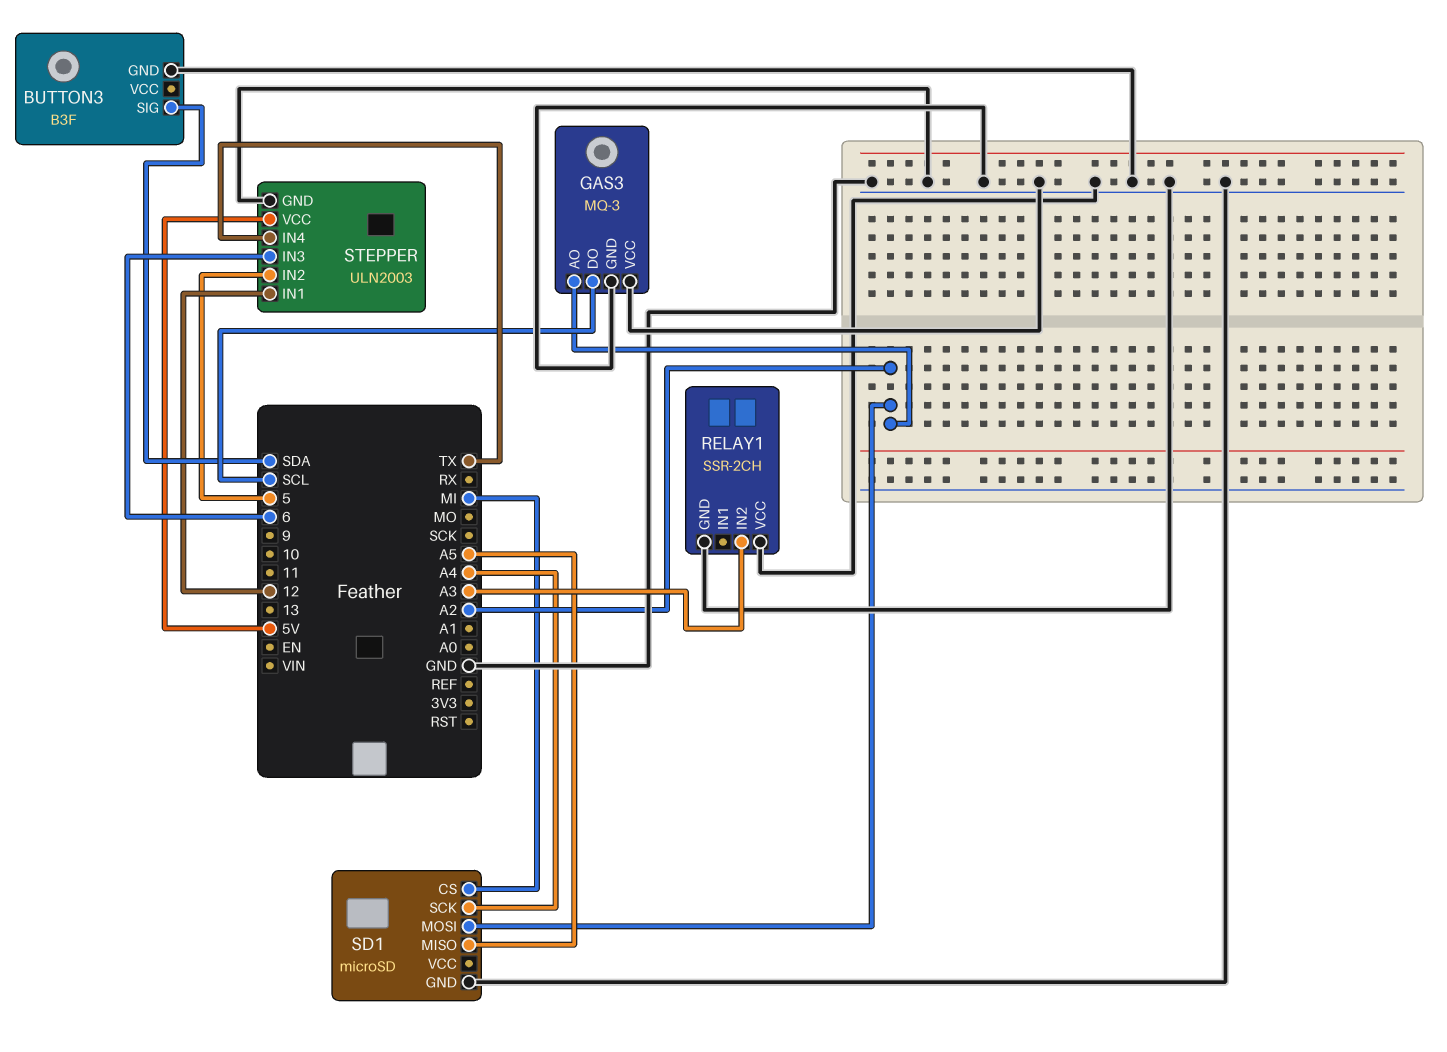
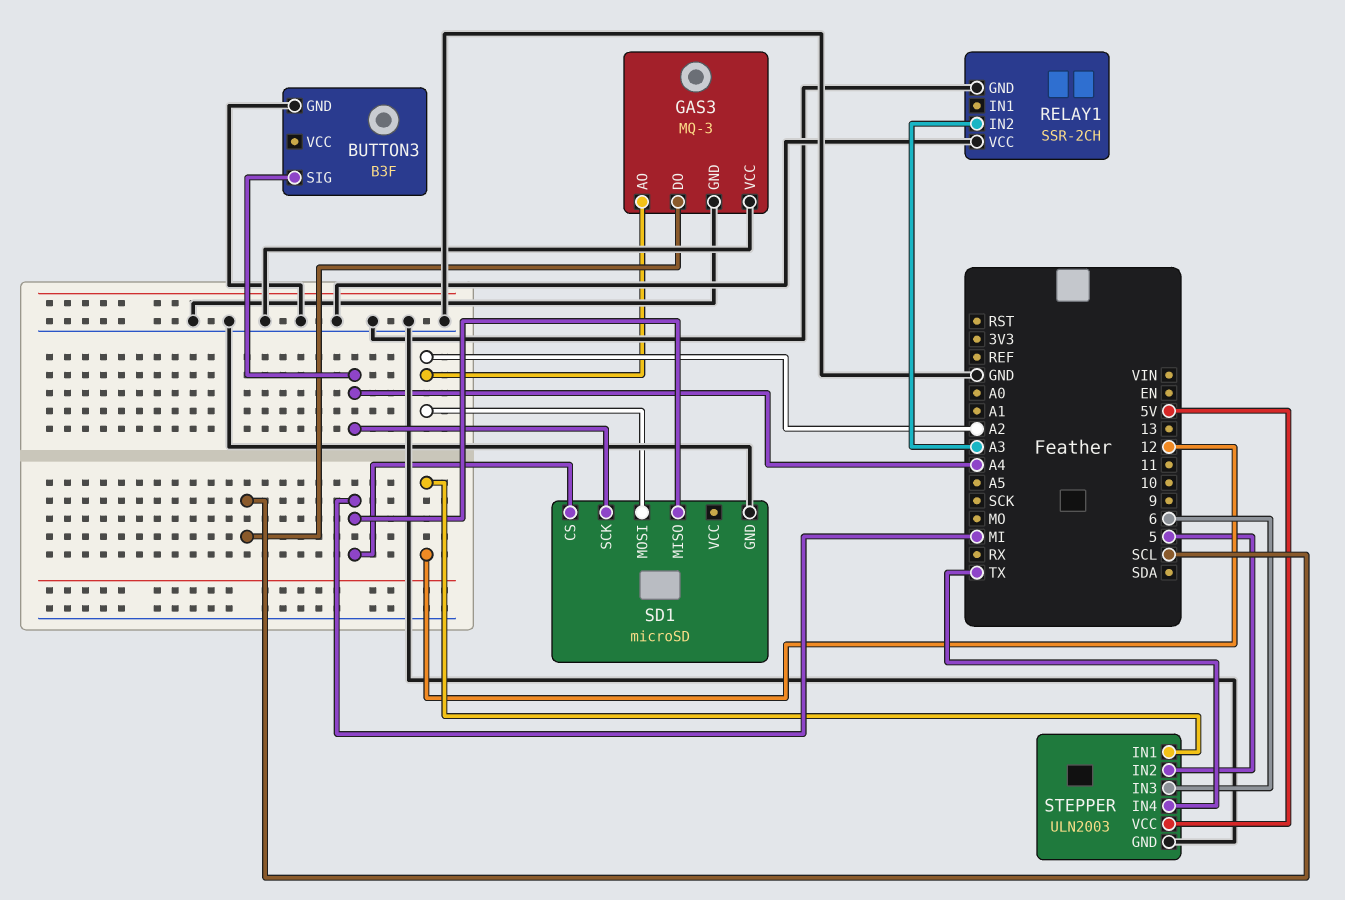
BUTTON3 pin SIG: SDA -> A4
SD1 pin MISO: A5 -> MI

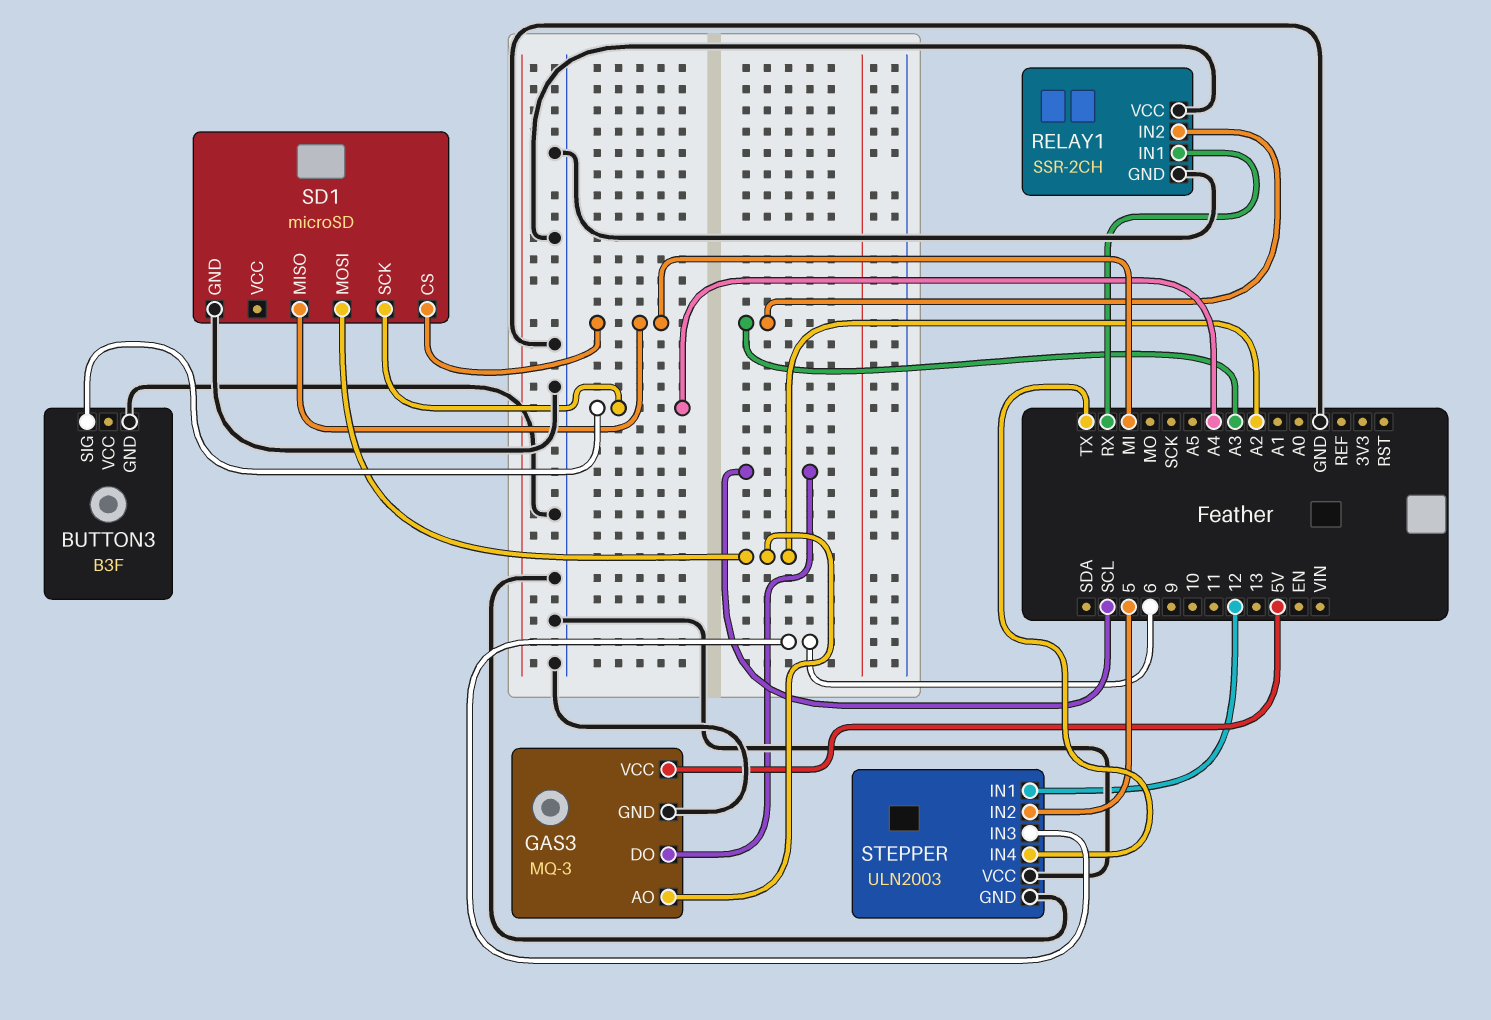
GAS3 pin VCC: GND -> 5V
RELAY1 pin IN1: none -> RX
STEPPER pin VCC: 5V -> GND

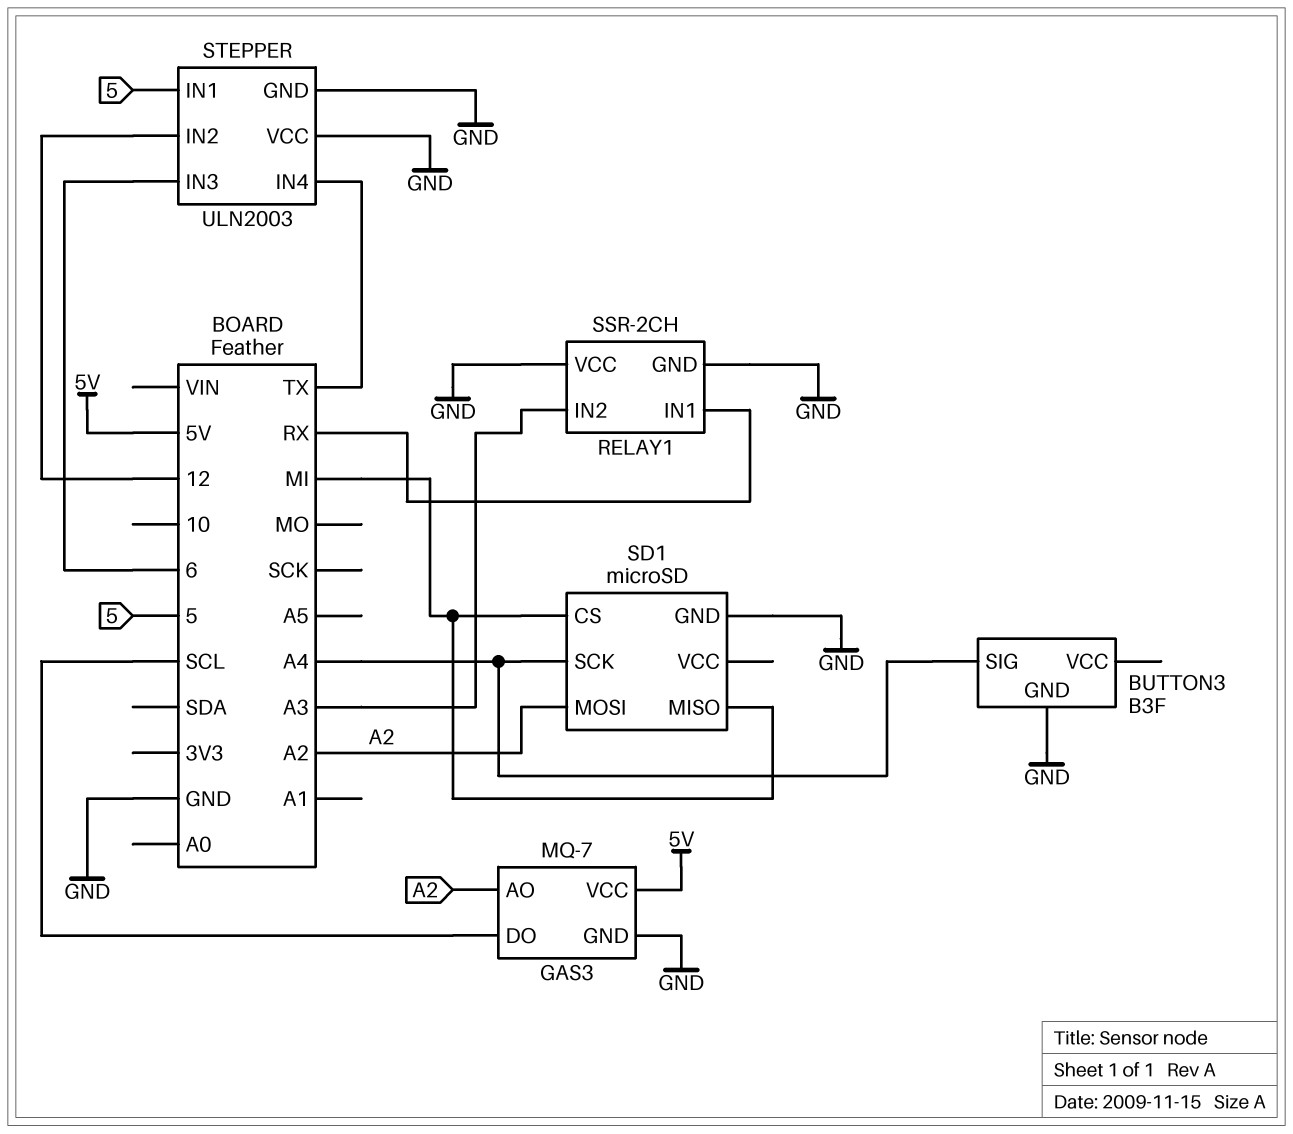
GAS3: MQ-3 -> MQ-7
STEPPER pin IN1: 12 -> 5
STEPPER pin IN2: 5 -> 12

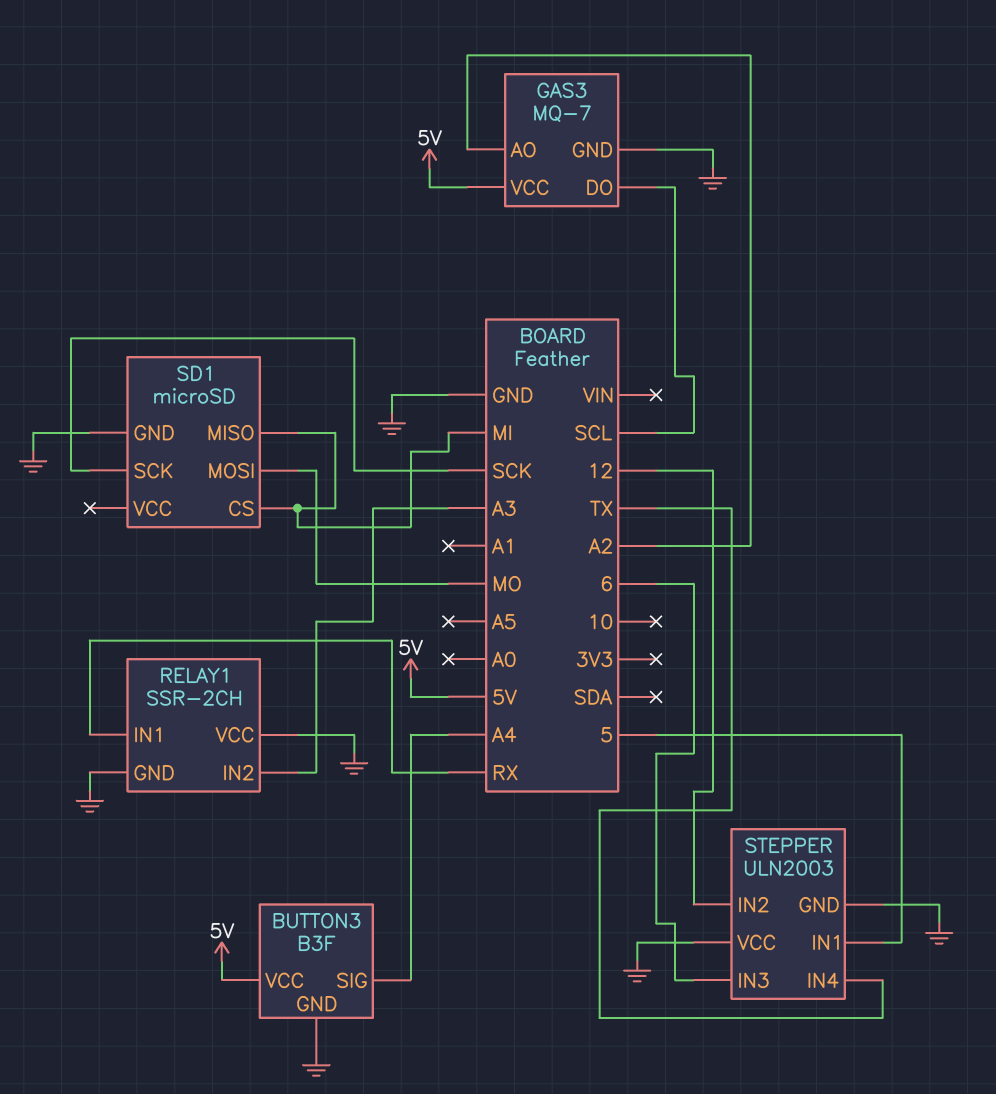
BUTTON3 pin VCC: none -> 5V
SD1 pin MOSI: A2 -> MO
SD1 pin SCK: A4 -> SCK

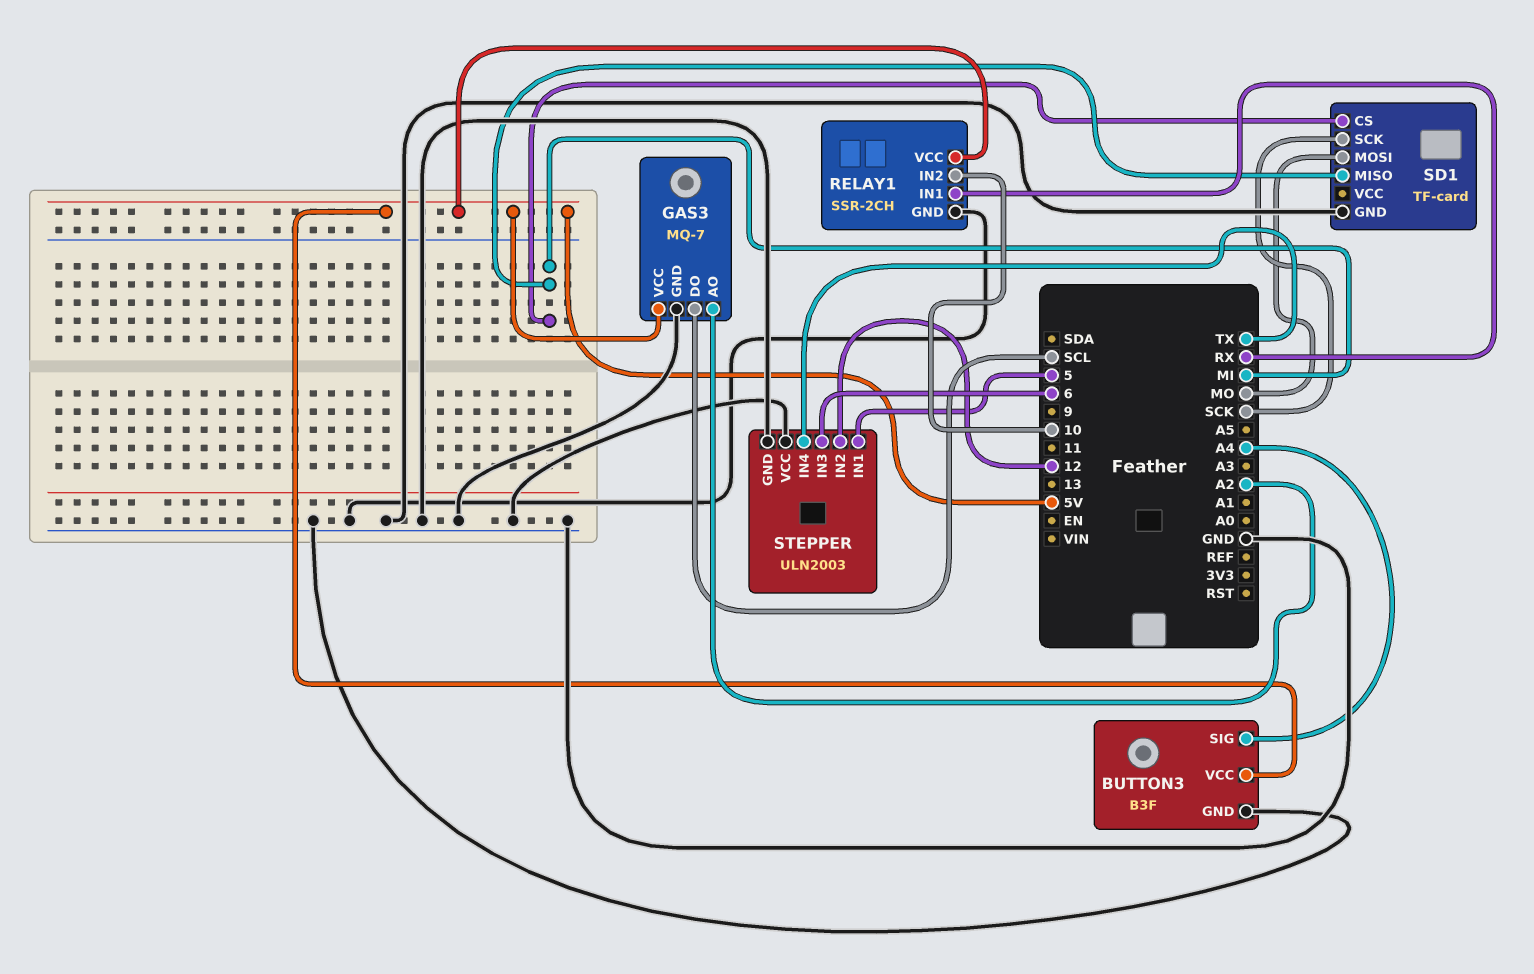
RELAY1 pin IN2: A3 -> 10
RELAY1 pin VCC: GND -> 5V
SD1: microSD -> TF-card

